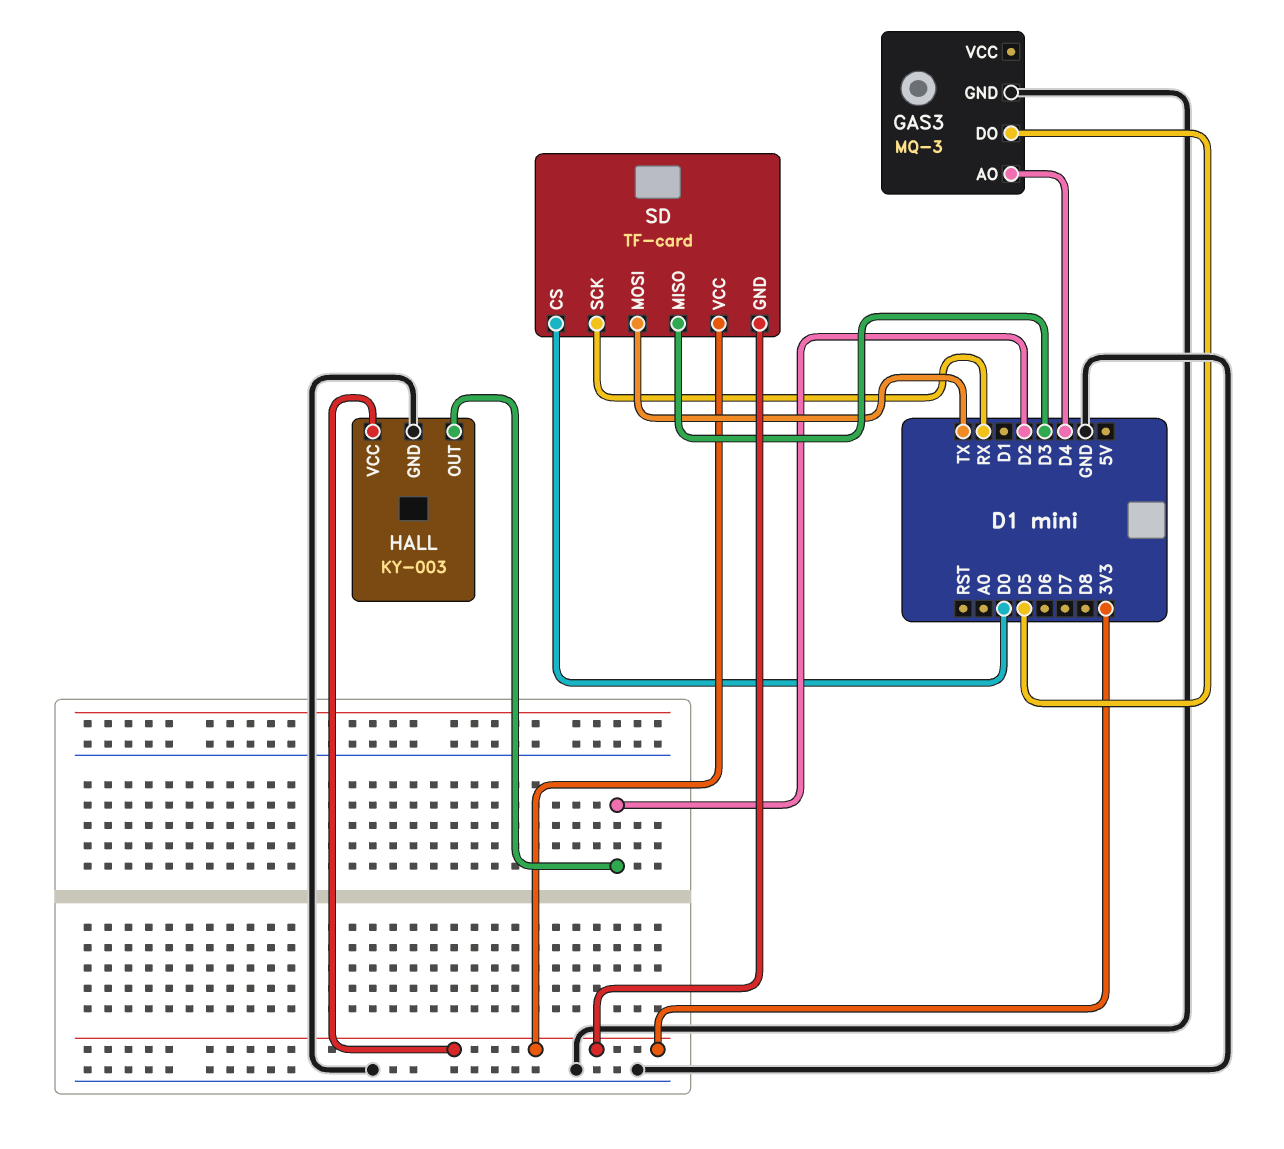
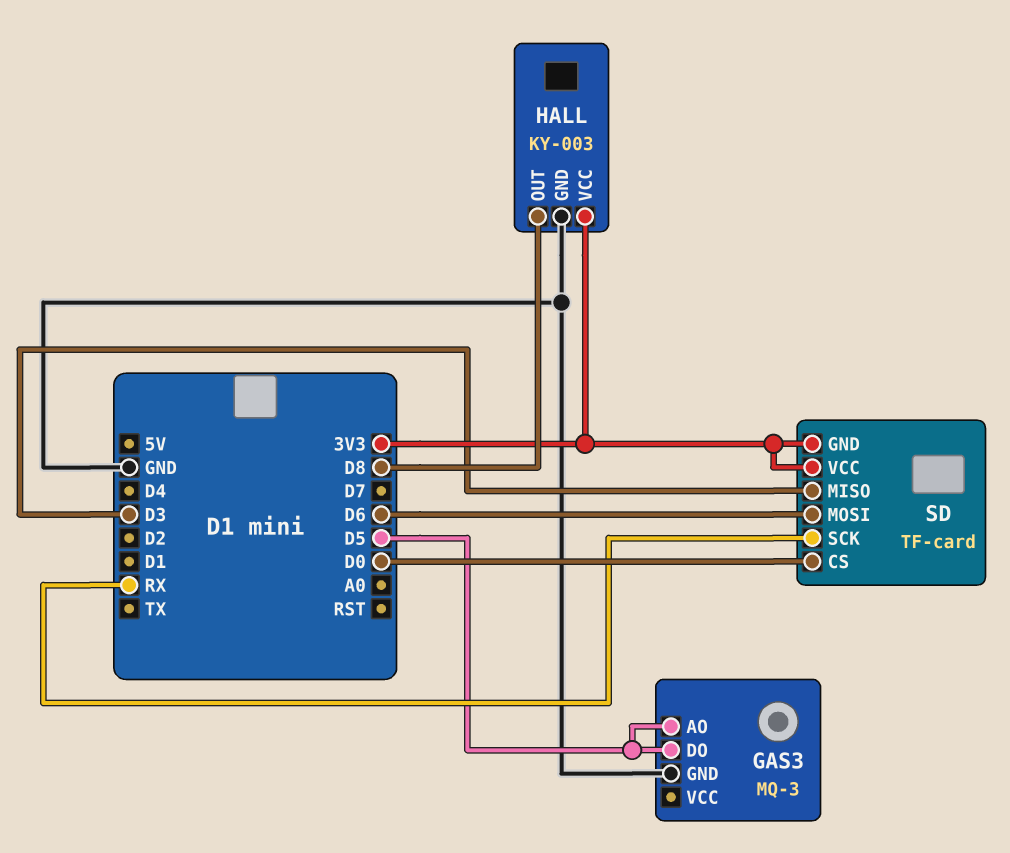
GAS3 pin AO: D4 -> D5
HALL pin OUT: D2 -> D8
SD pin MOSI: TX -> D6

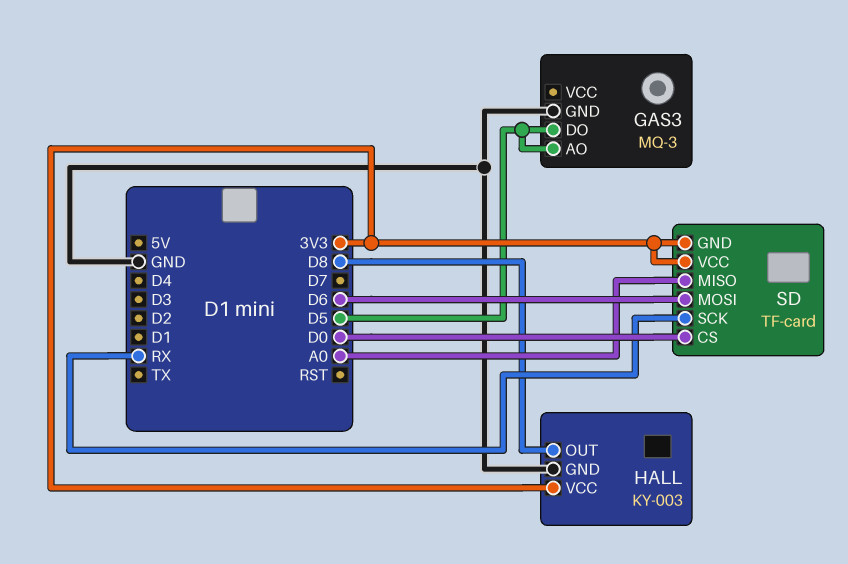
SD pin MISO: D3 -> A0

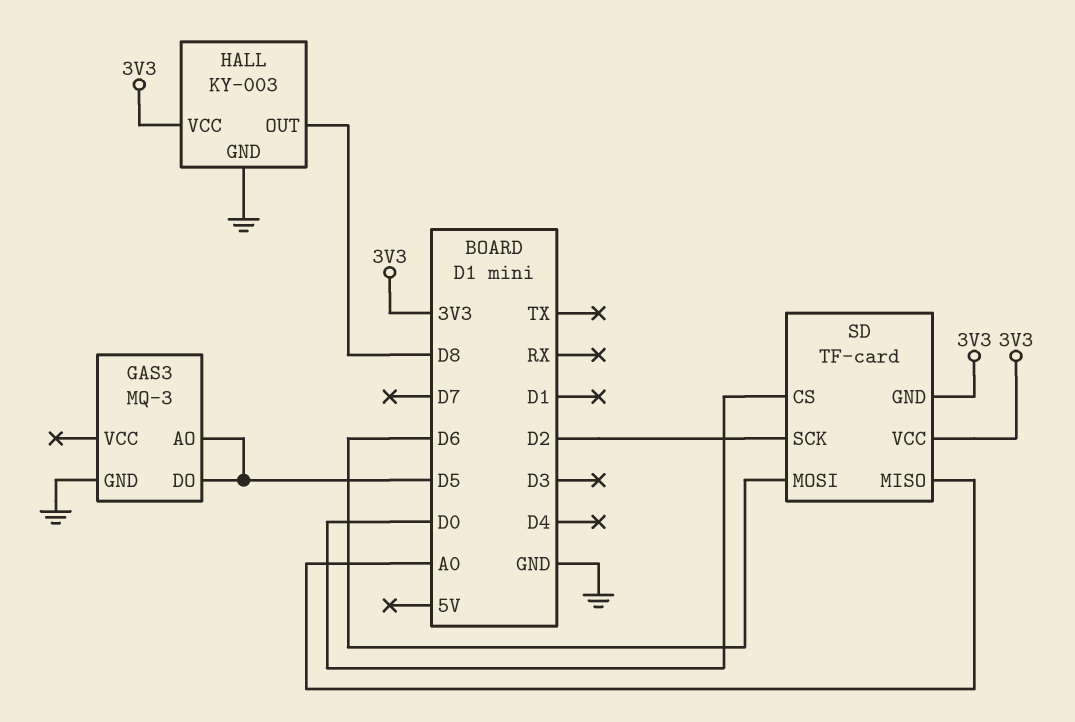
SD pin SCK: RX -> D2

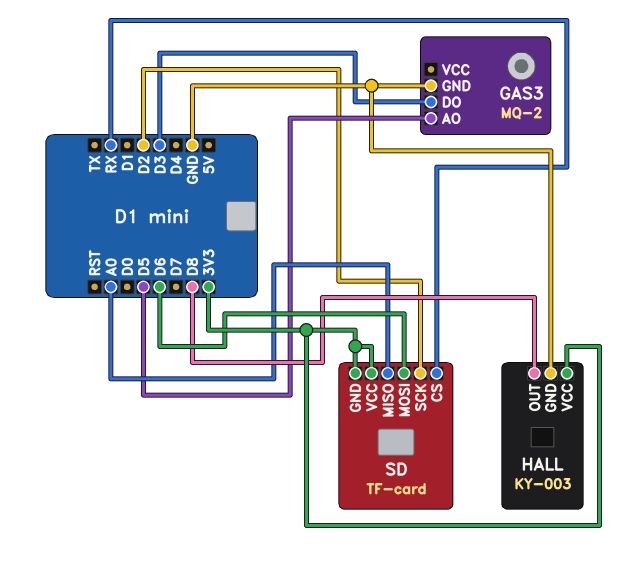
GAS3: MQ-3 -> MQ-2
GAS3 pin DO: D5 -> D3
SD pin CS: D0 -> RX

